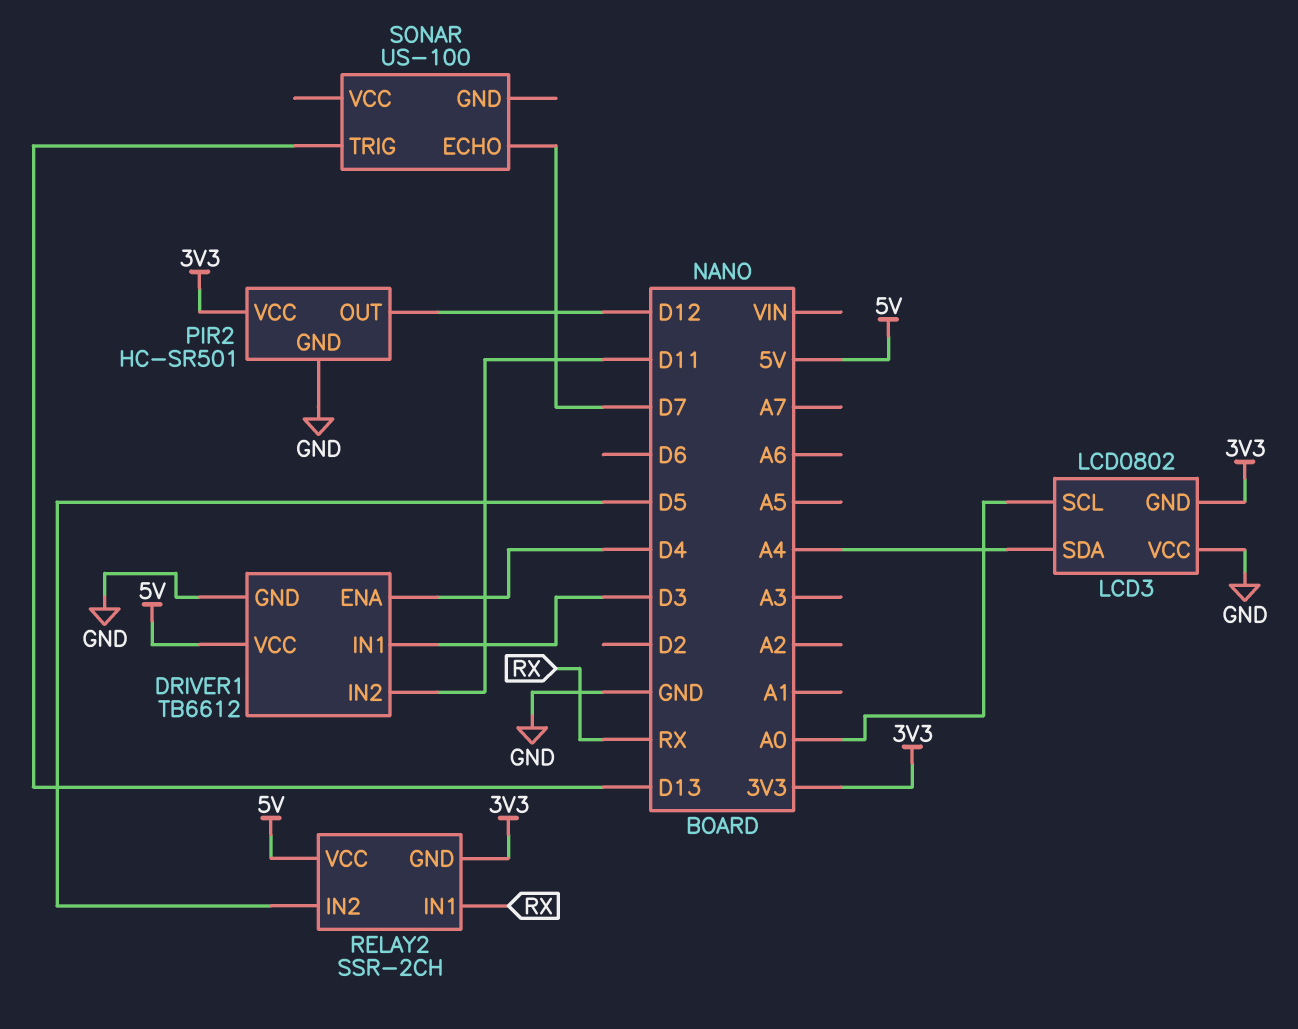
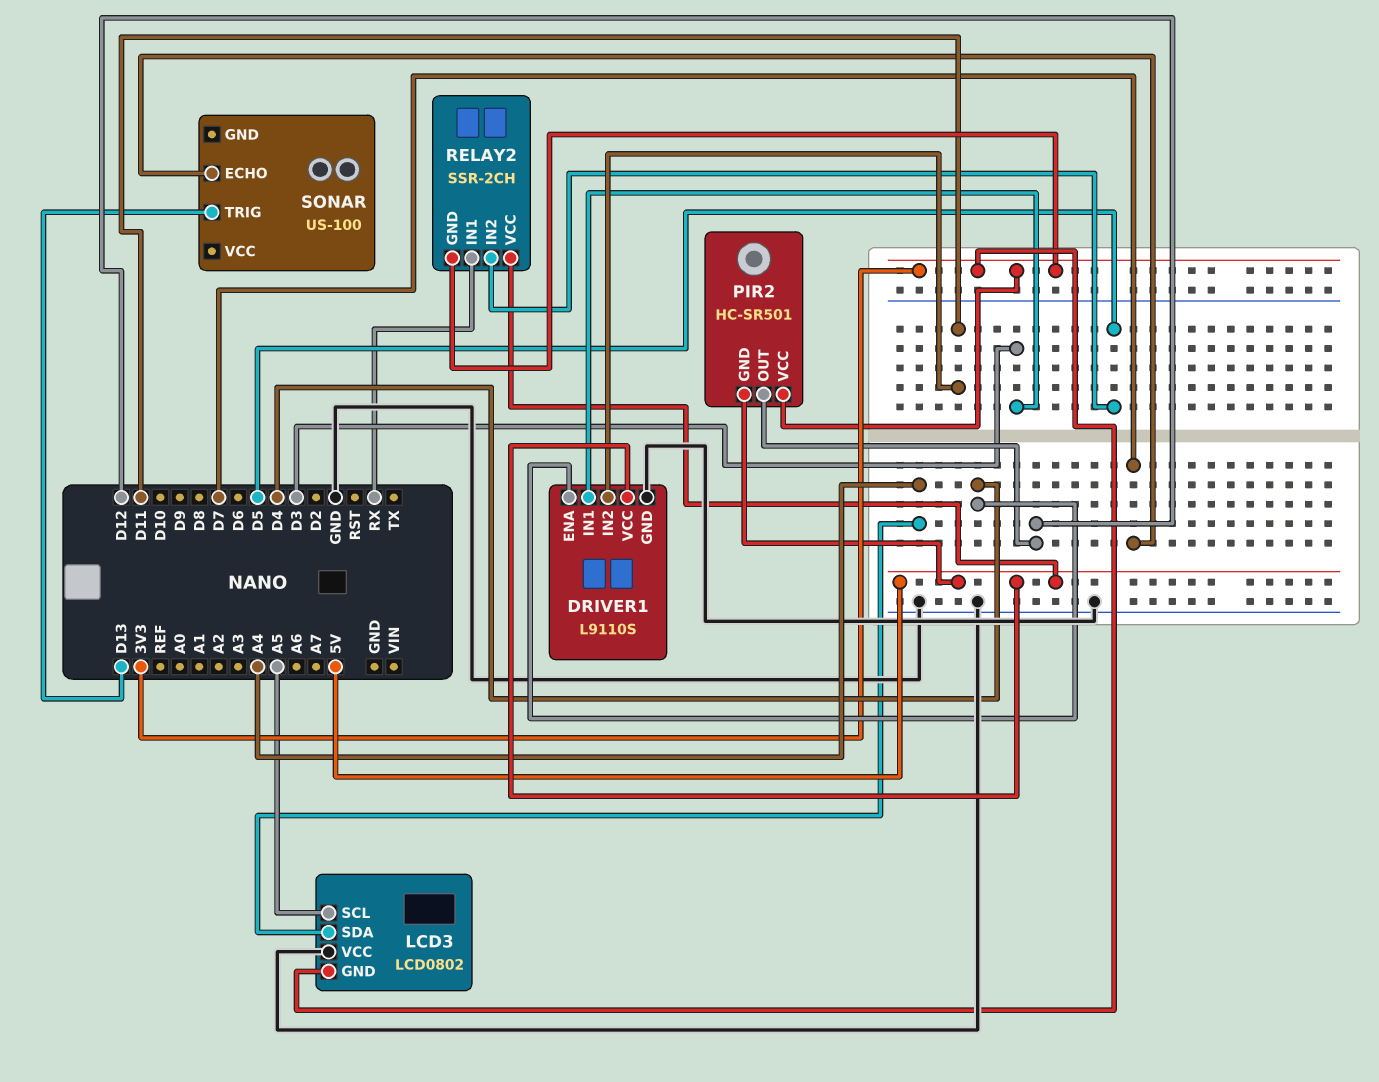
DRIVER1: TB6612 -> L9110S
LCD3 pin SCL: A0 -> A5
PIR2 pin GND: GND -> 5V

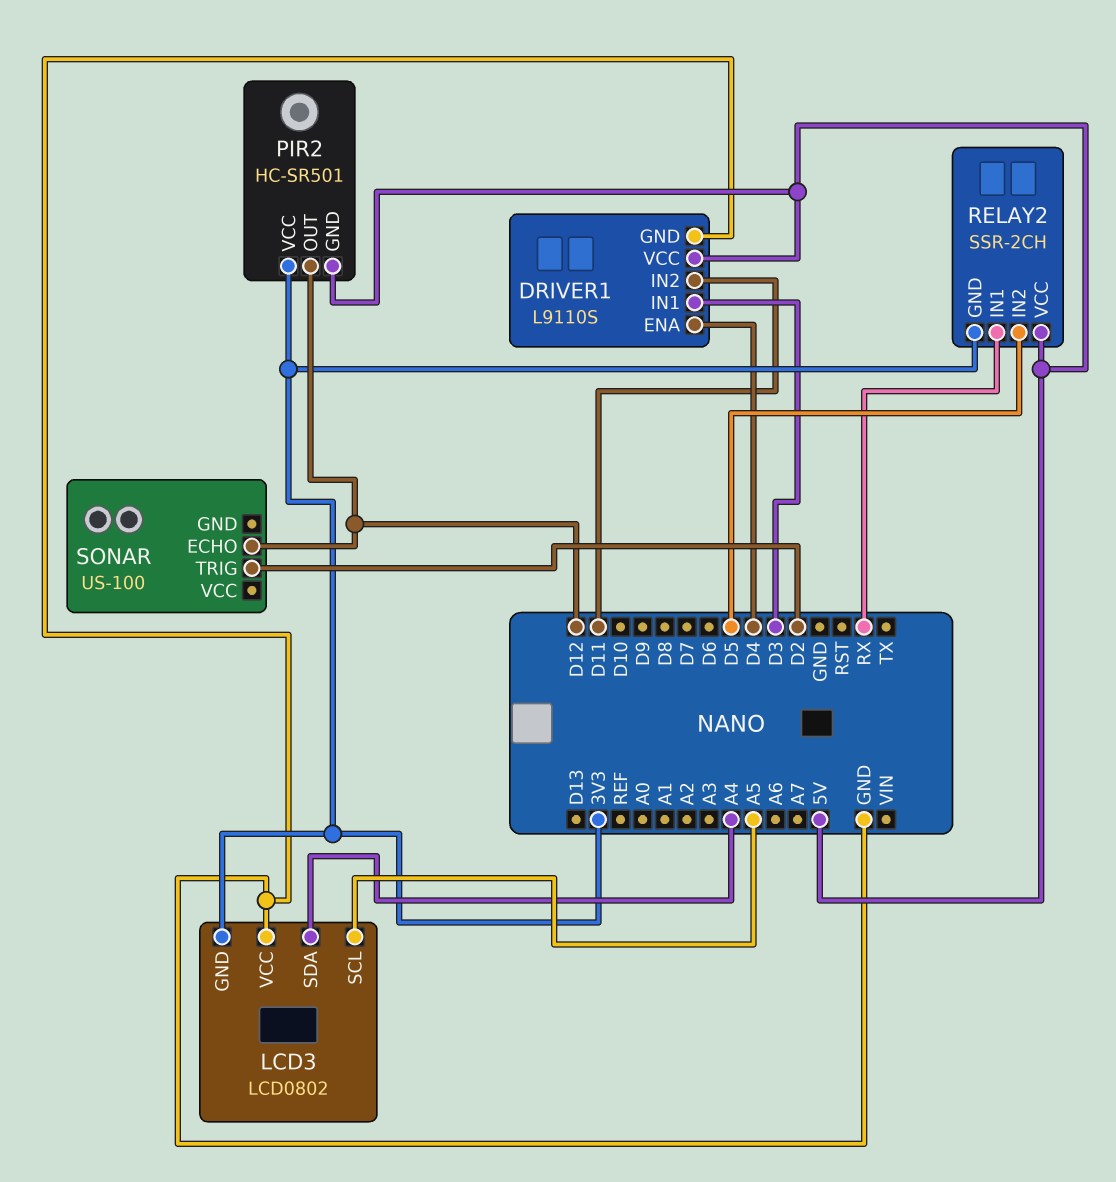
SONAR pin ECHO: D7 -> D12
SONAR pin TRIG: D13 -> D2

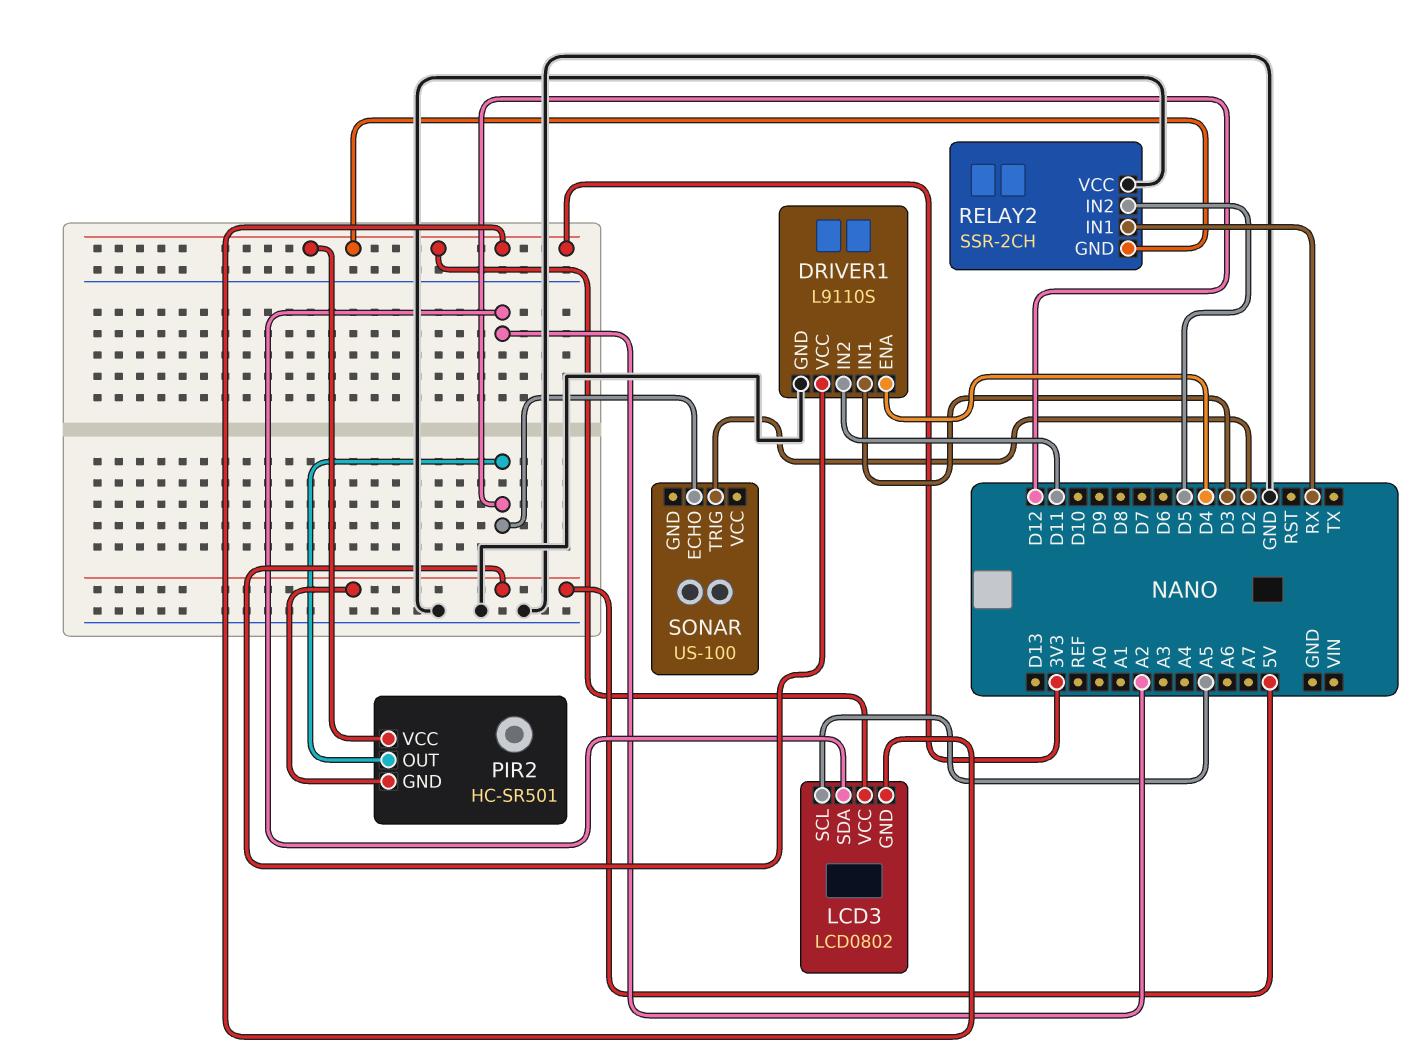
LCD3 pin SDA: A4 -> A2
LCD3 pin VCC: GND -> 3V3
RELAY2 pin VCC: 5V -> GND

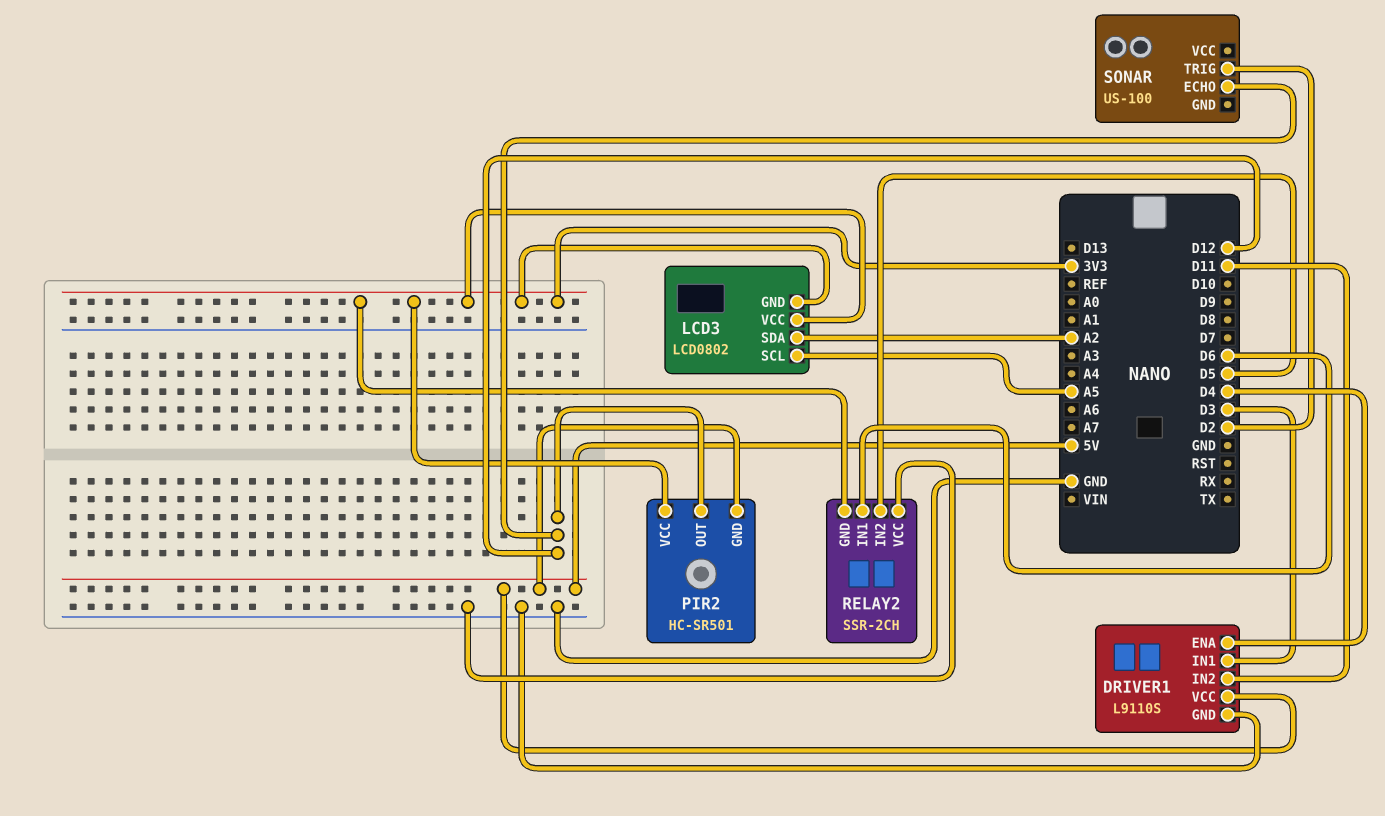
RELAY2 pin IN1: RX -> D6

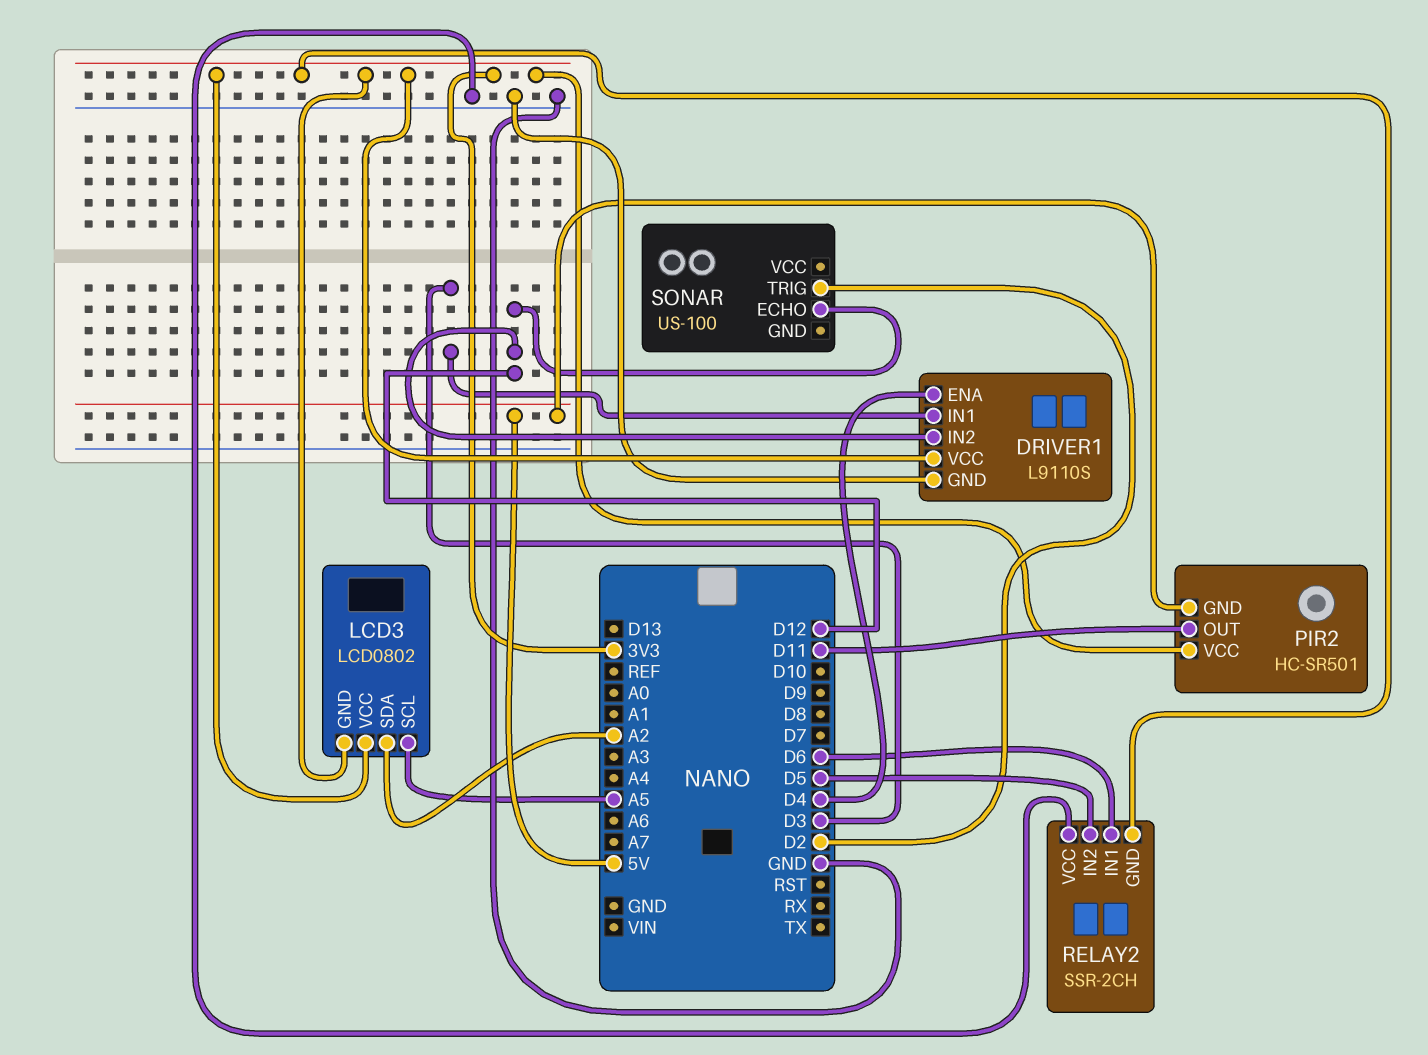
DRIVER1 pin IN2: D11 -> D12
DRIVER1 pin VCC: 5V -> 3V3
PIR2 pin OUT: D12 -> D11

